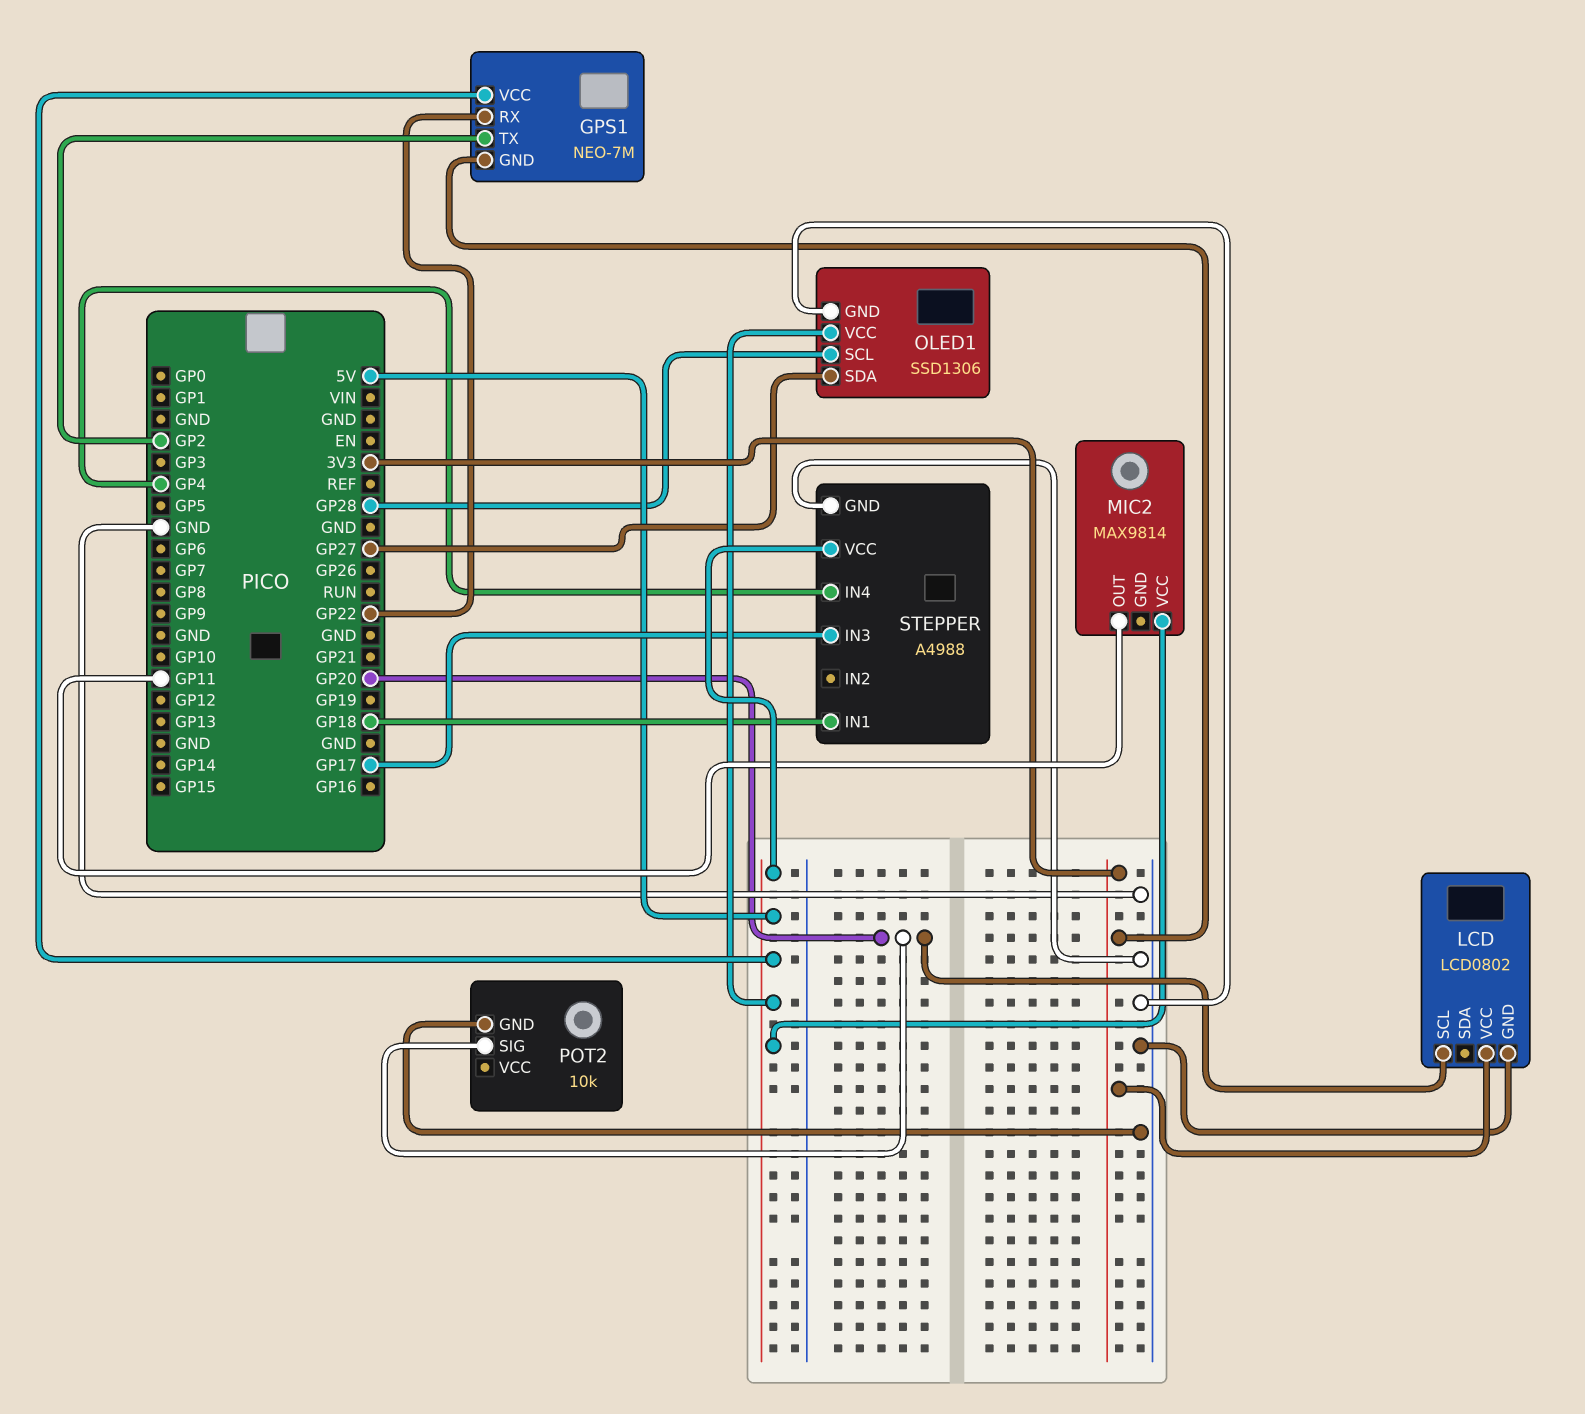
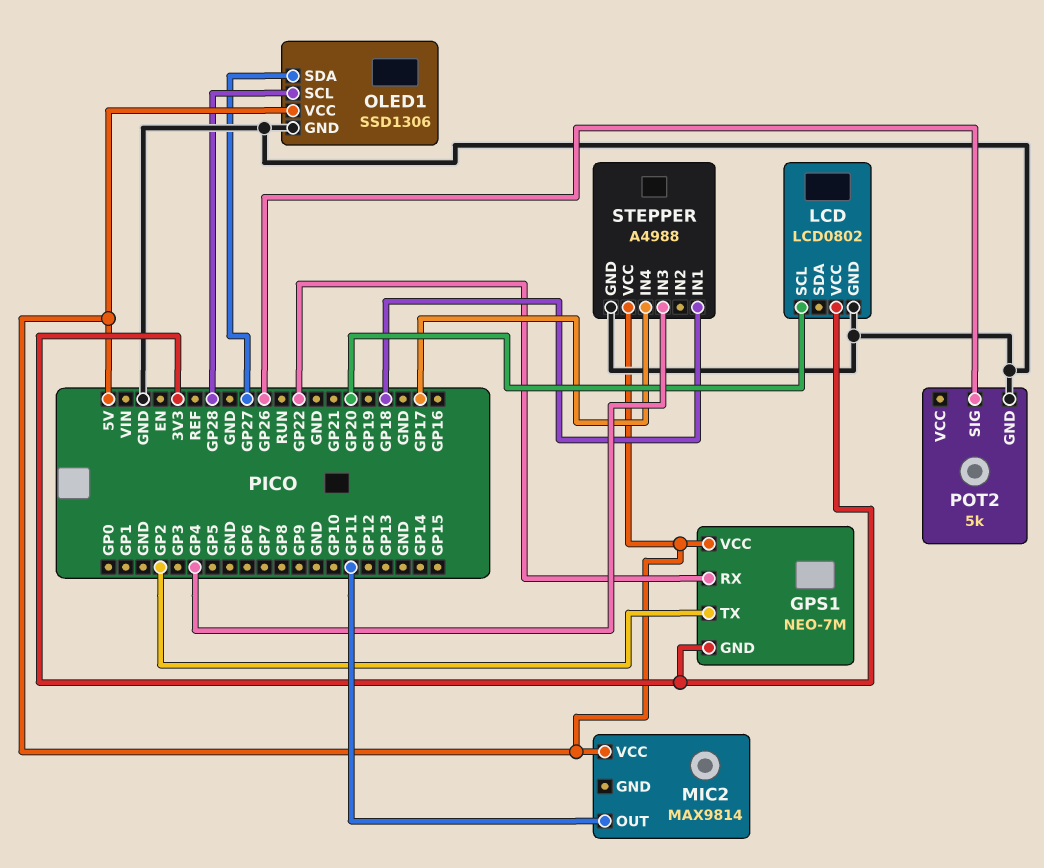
POT2: 10k -> 5k
POT2 pin SIG: GP20 -> GP26
STEPPER pin IN3: GP17 -> GP4
STEPPER pin IN4: GP4 -> GP17

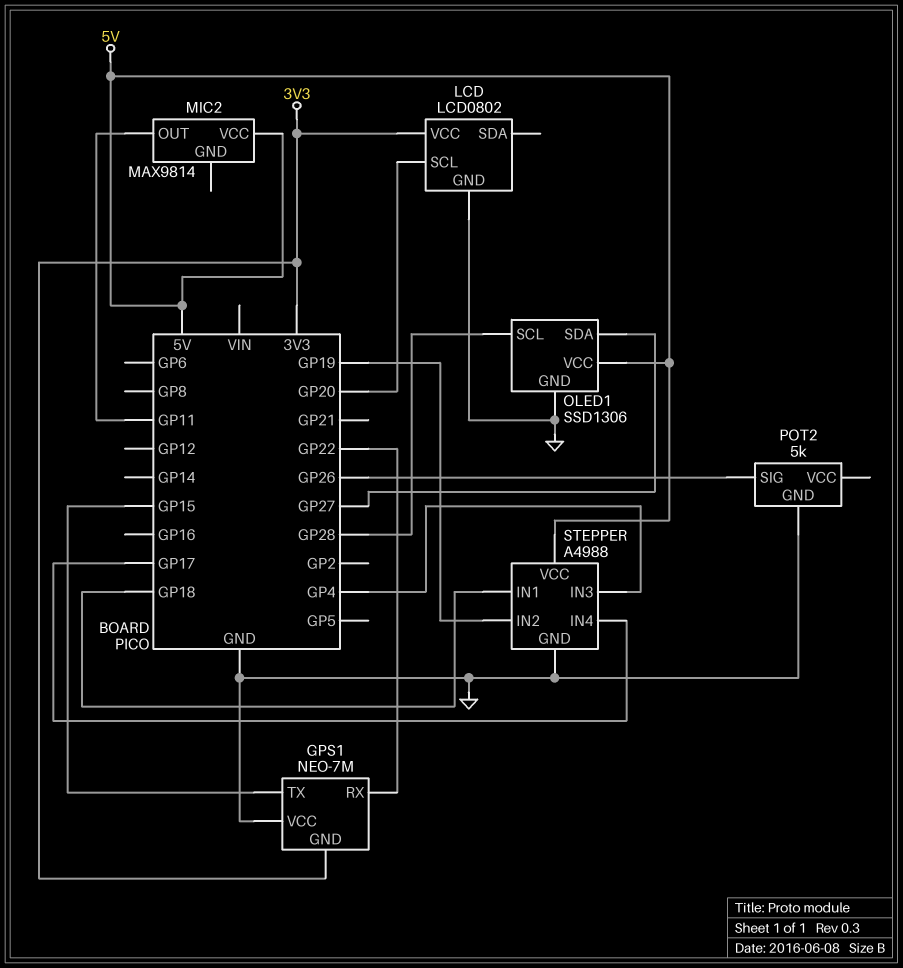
GPS1 pin TX: GP2 -> GP15
GPS1 pin VCC: 5V -> GND
STEPPER pin IN2: none -> GP19

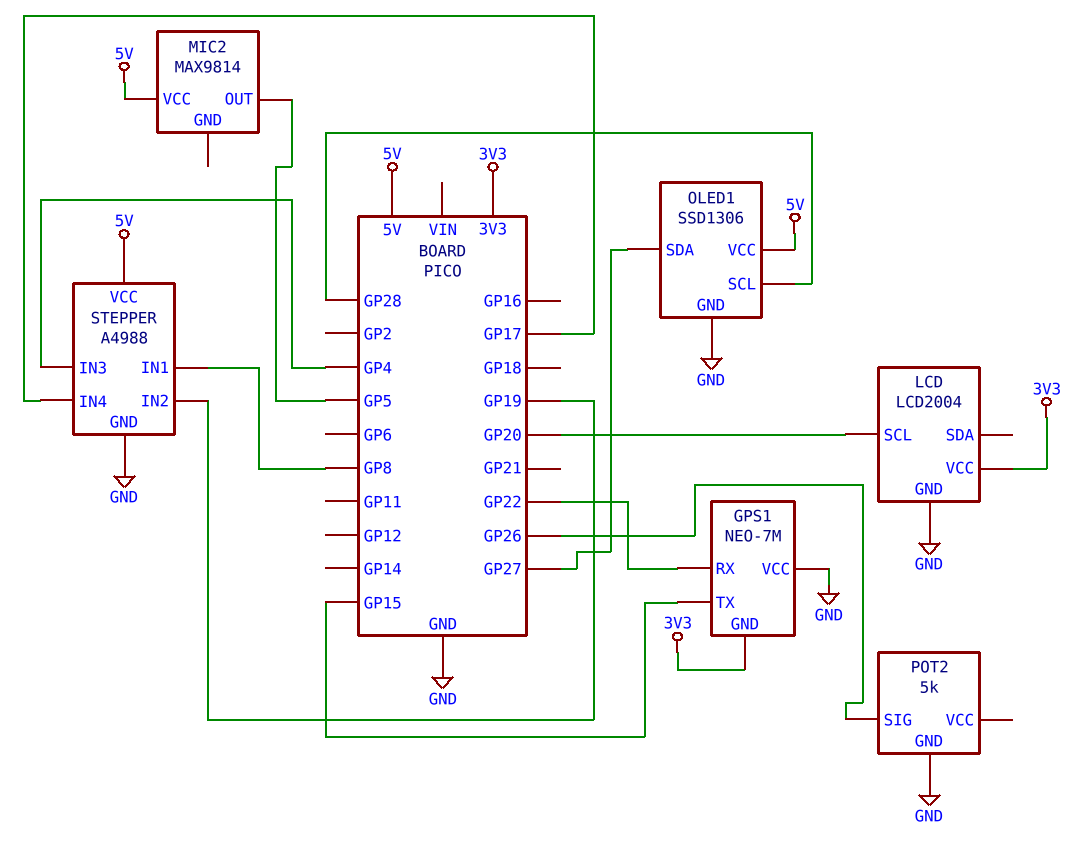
LCD: LCD0802 -> LCD2004
MIC2 pin OUT: GP11 -> GP5
STEPPER pin IN1: GP18 -> GP8

